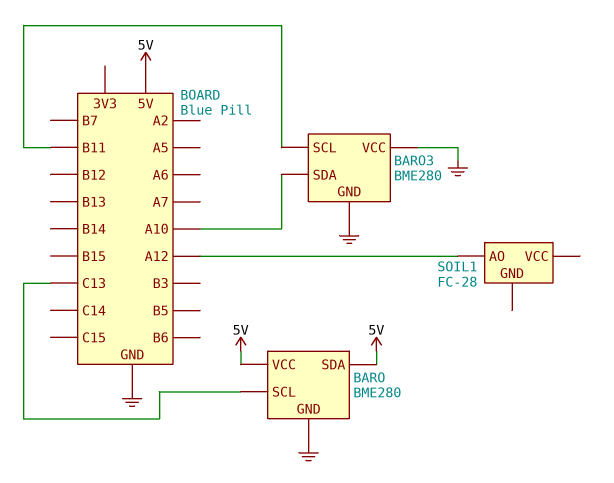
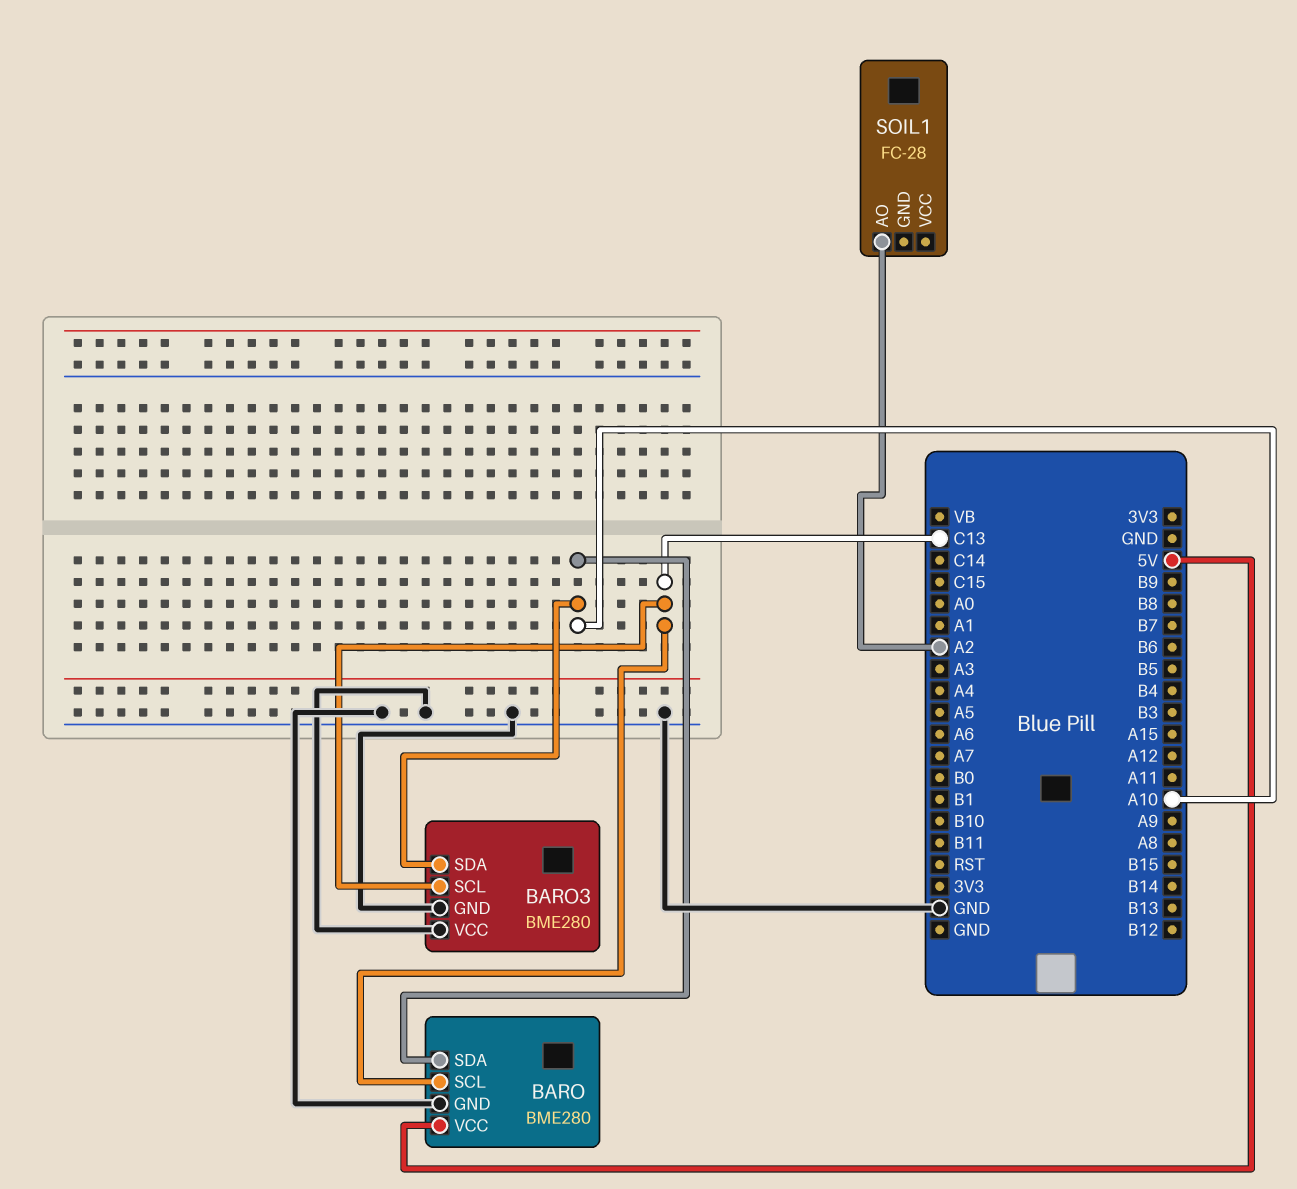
BARO pin SDA: 5V -> A10
BARO3 pin SCL: B11 -> C13
SOIL1 pin AO: A12 -> A2

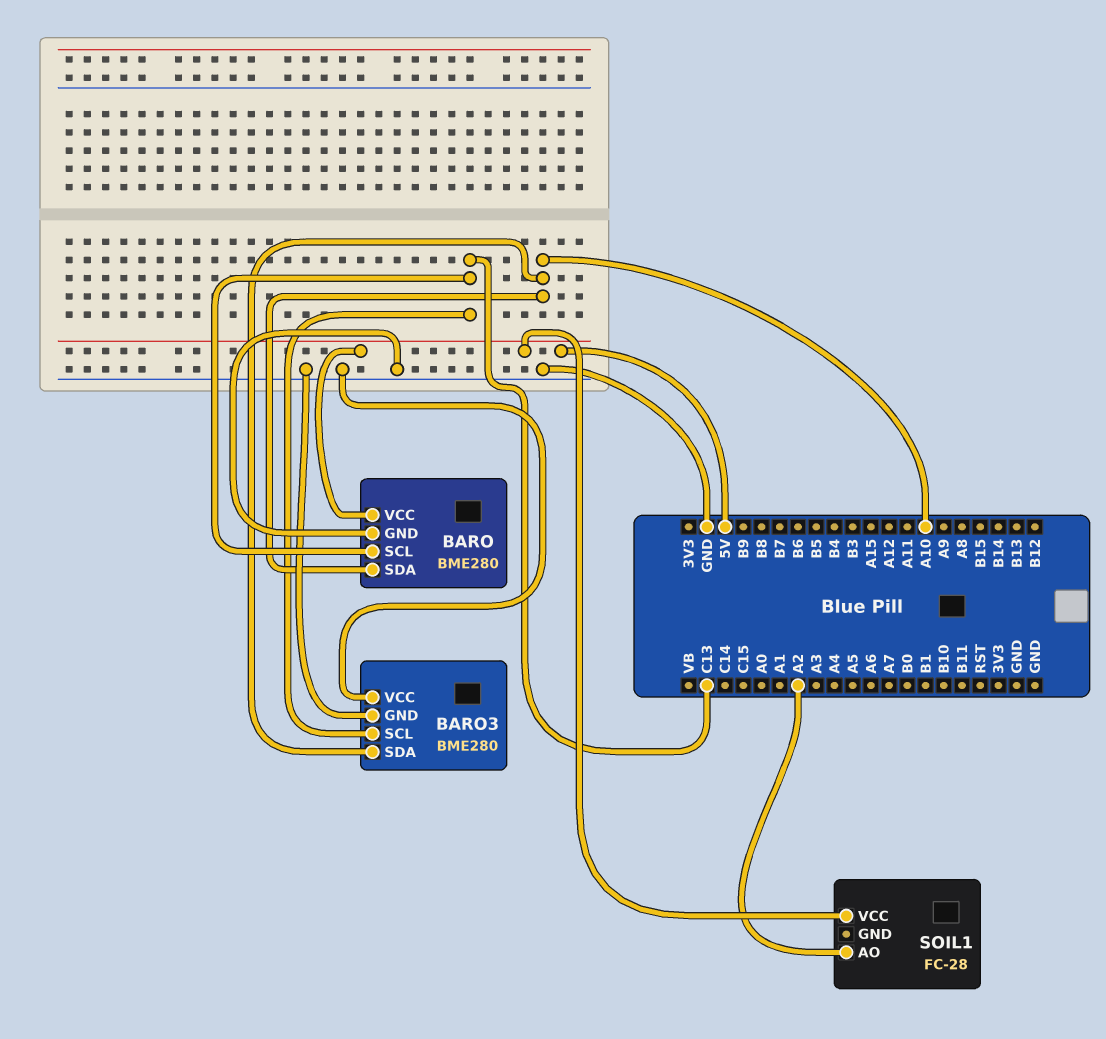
SOIL1 pin VCC: none -> 5V

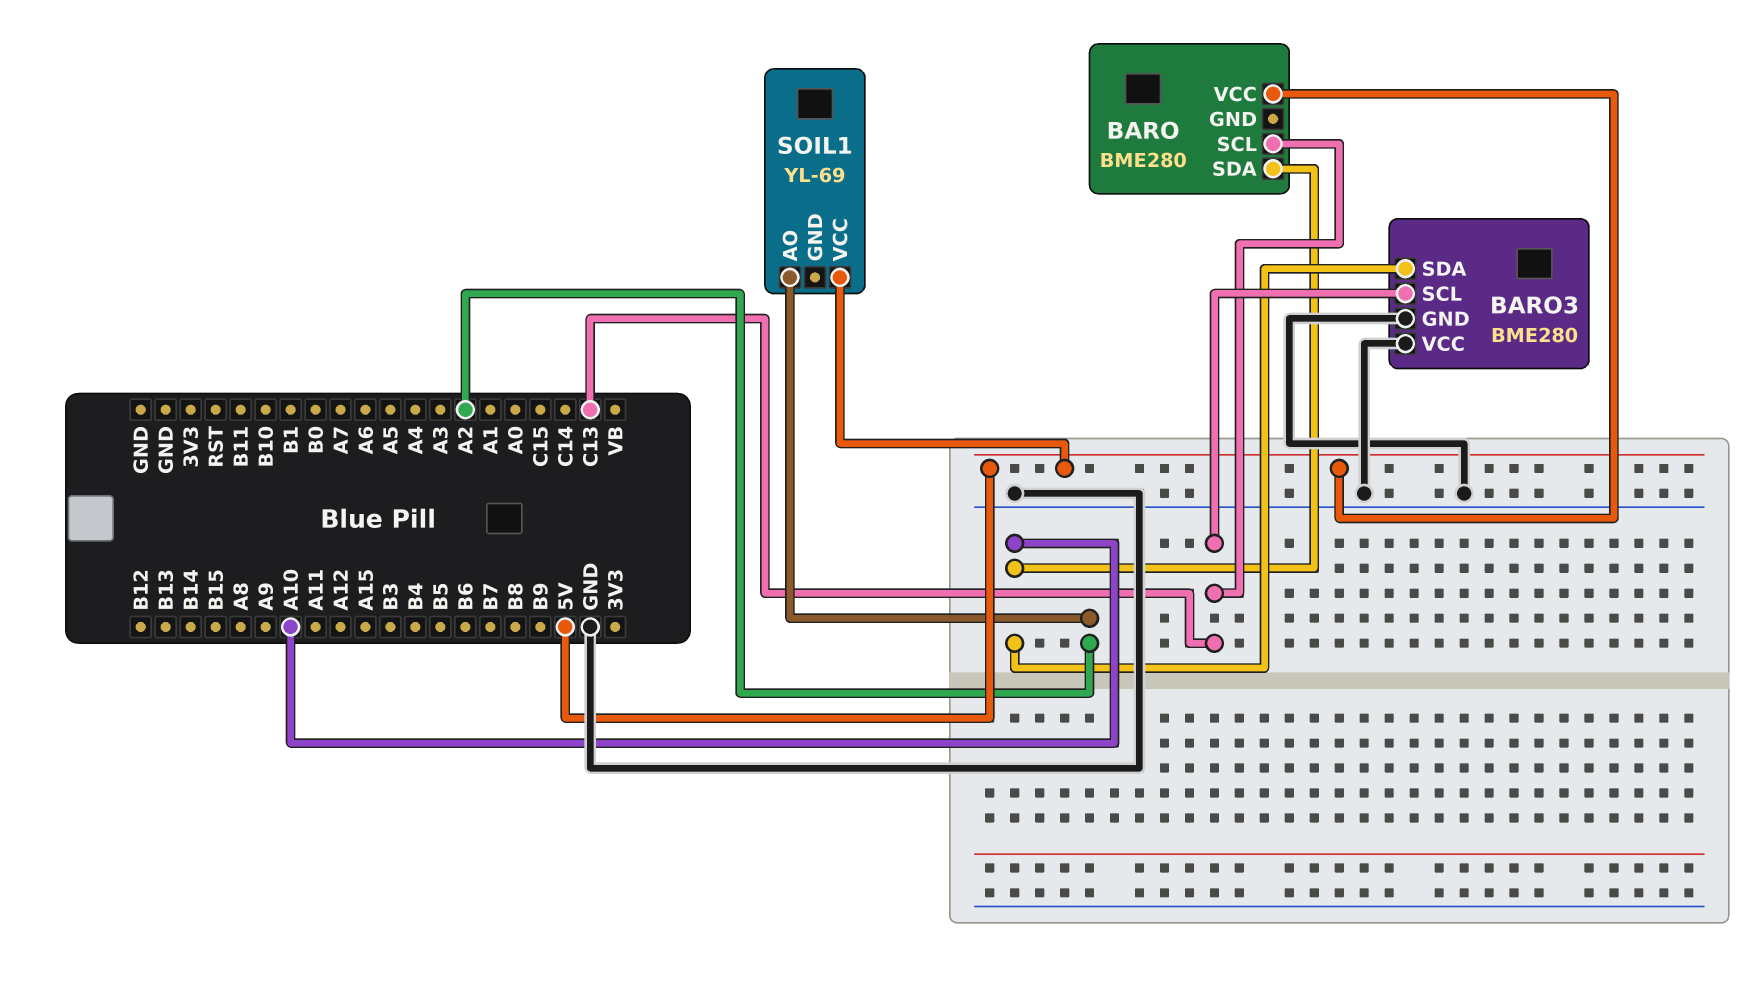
BARO pin GND: GND -> none
SOIL1: FC-28 -> YL-69

